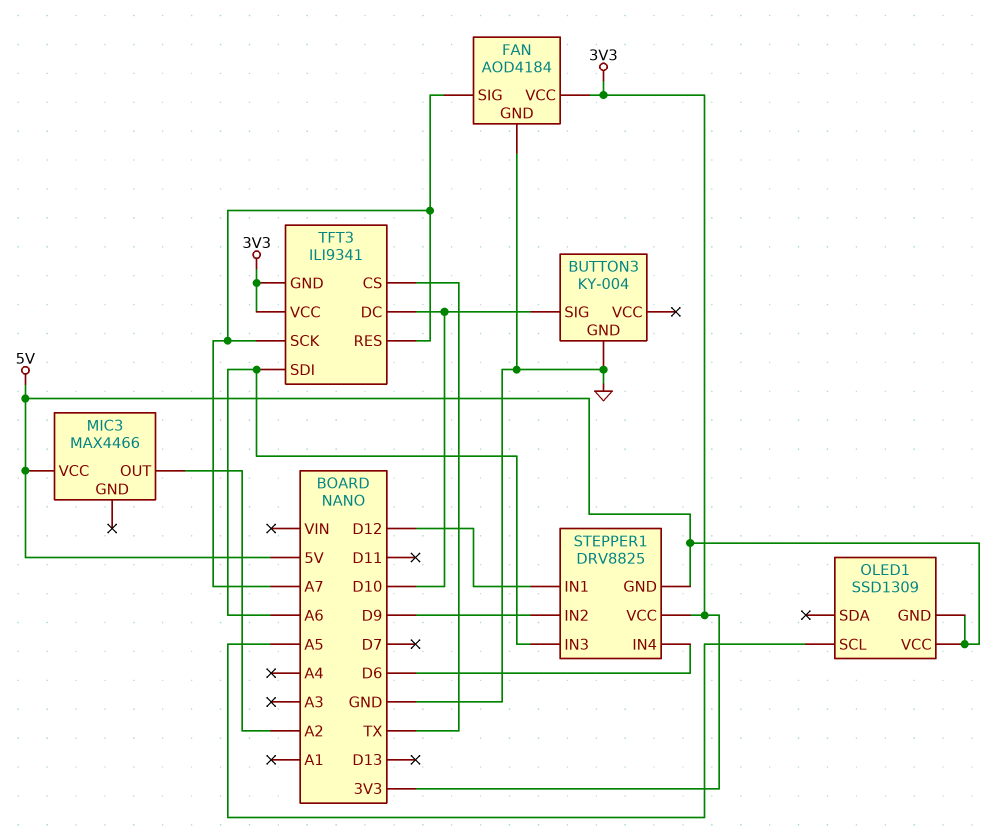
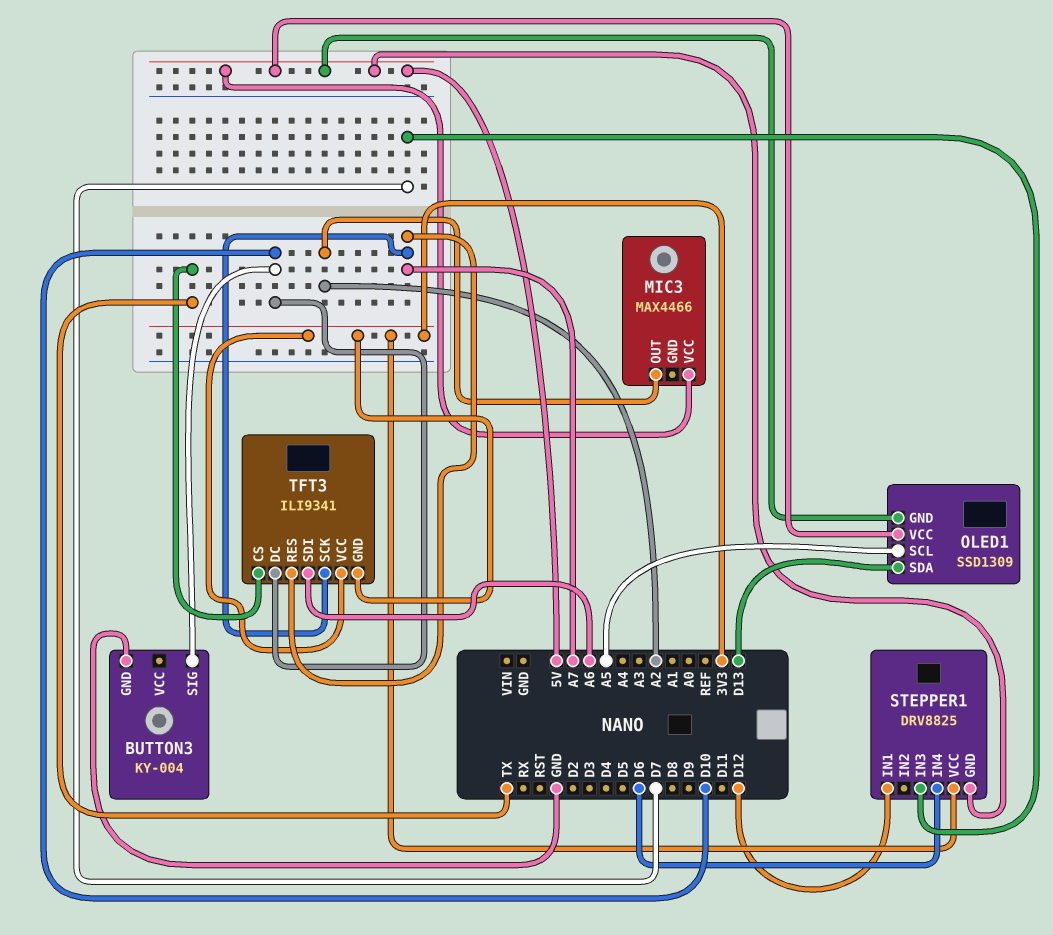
FAN: AOD4184 -> none
FAN pin GND: GND -> none
FAN pin SIG: A7 -> none
FAN pin VCC: 3V3 -> none
OLED1 pin SDA: none -> D13
STEPPER1 pin IN2: D9 -> none
STEPPER1 pin IN3: A6 -> D7

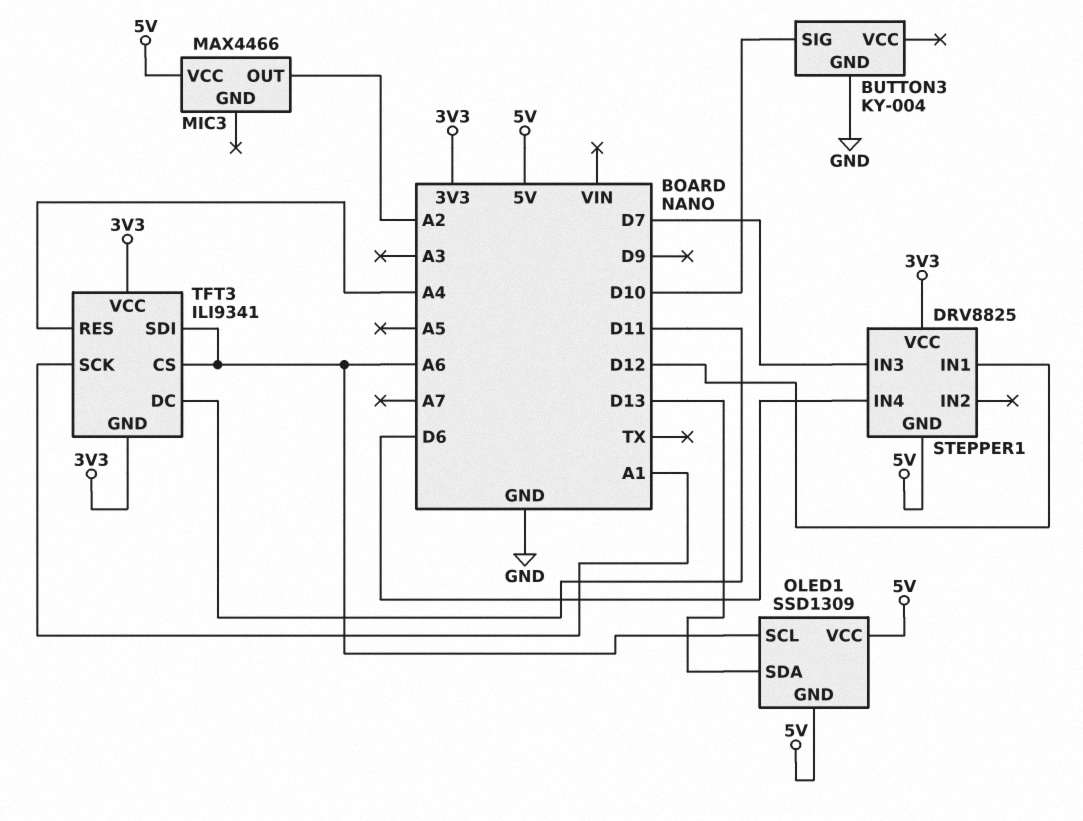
OLED1 pin SCL: A5 -> A6
TFT3 pin CS: TX -> A6
TFT3 pin DC: D10 -> D11
TFT3 pin RES: A7 -> A4
TFT3 pin SCK: A7 -> A1

